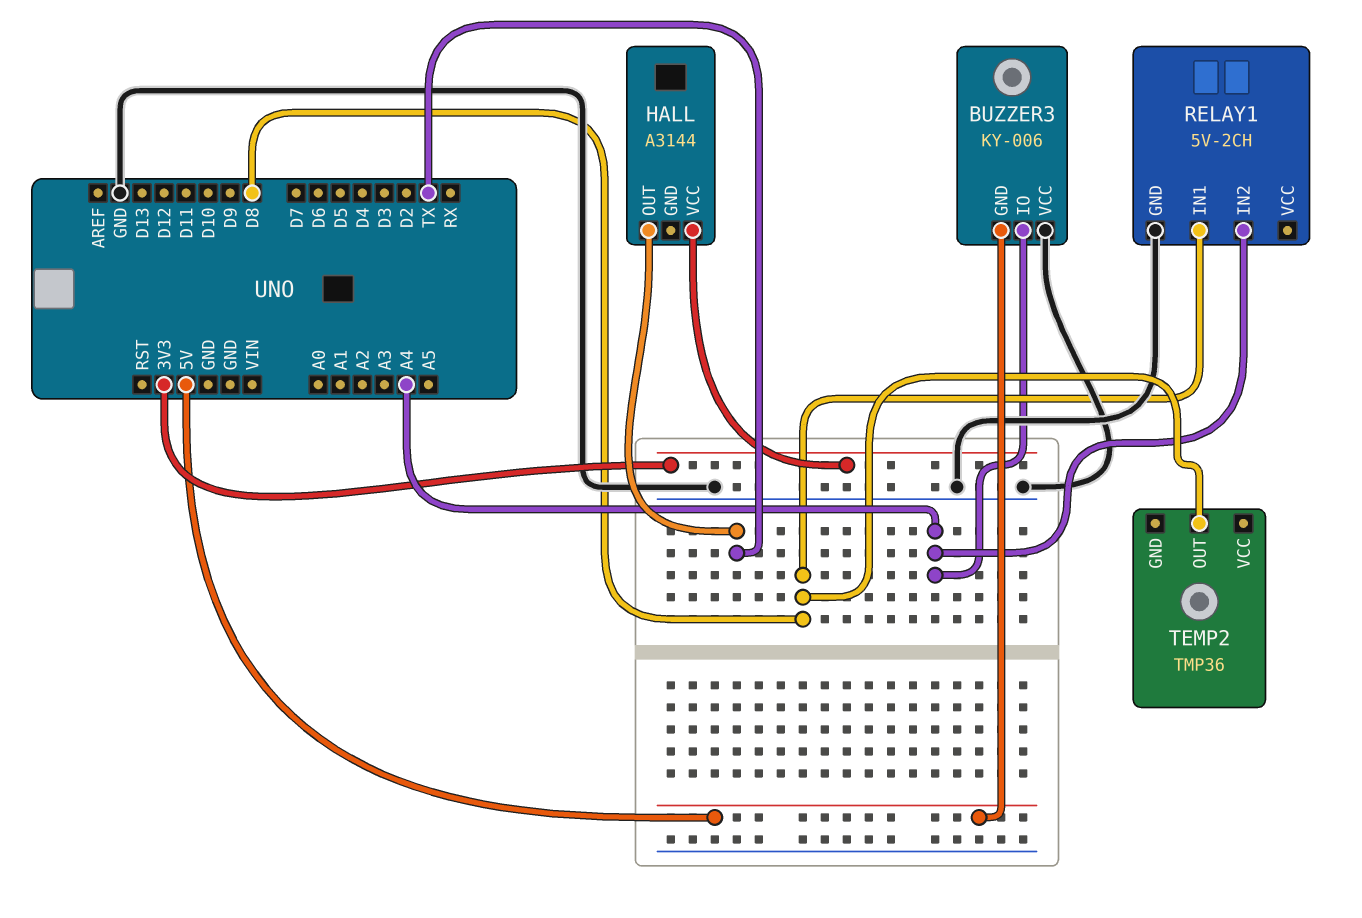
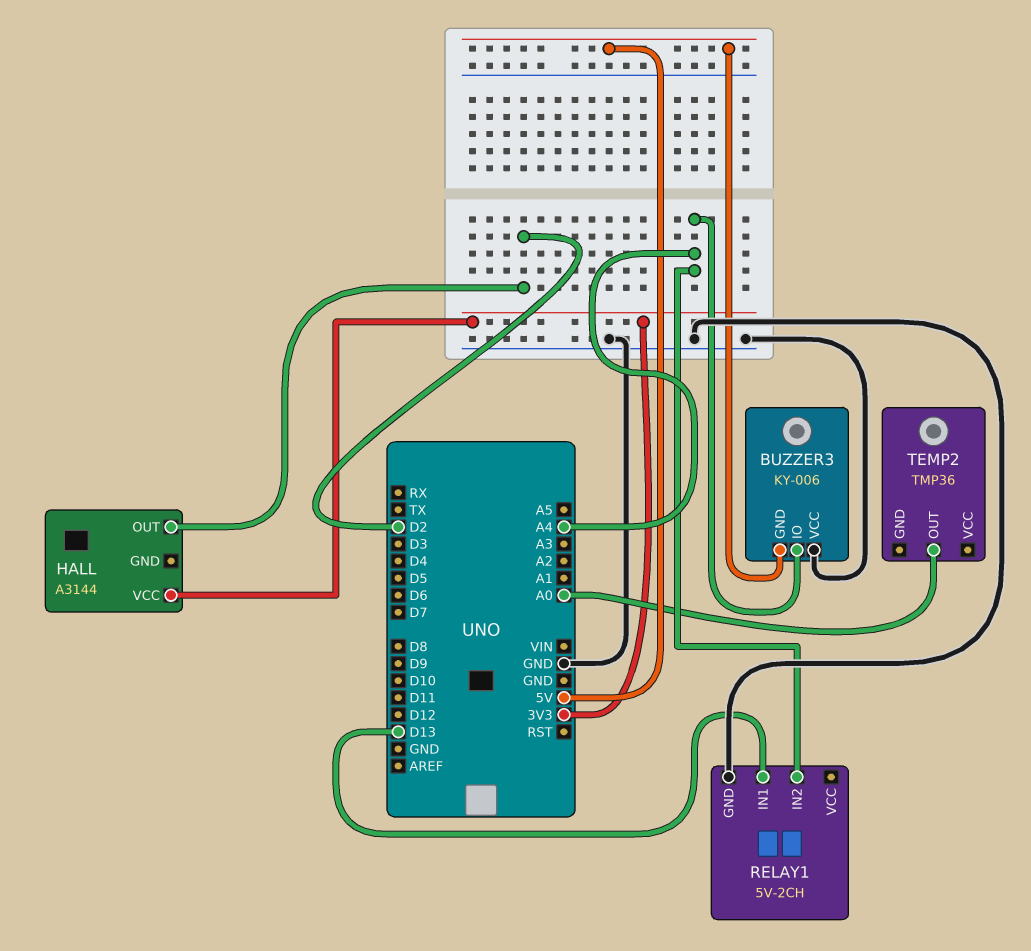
HALL pin OUT: TX -> D2
RELAY1 pin IN1: D8 -> D13
TEMP2 pin OUT: D8 -> A0

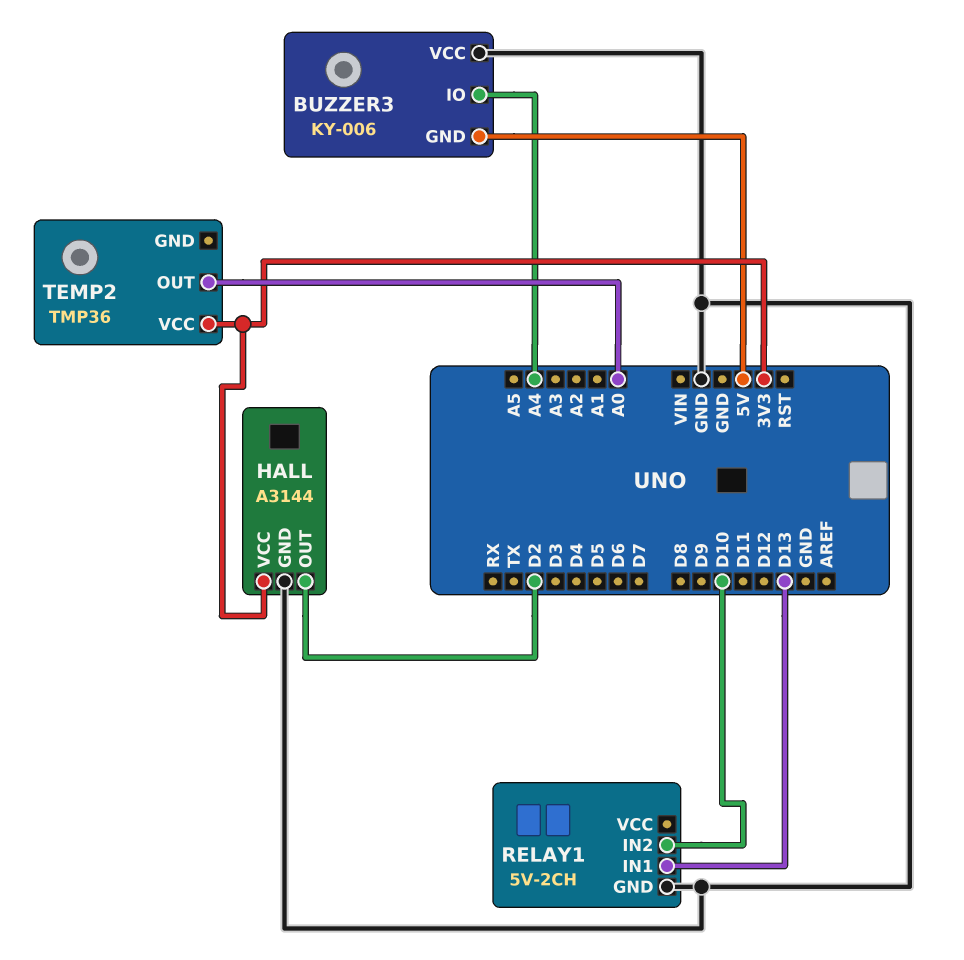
HALL pin GND: none -> GND
RELAY1 pin IN2: A4 -> D10
TEMP2 pin VCC: none -> 3V3

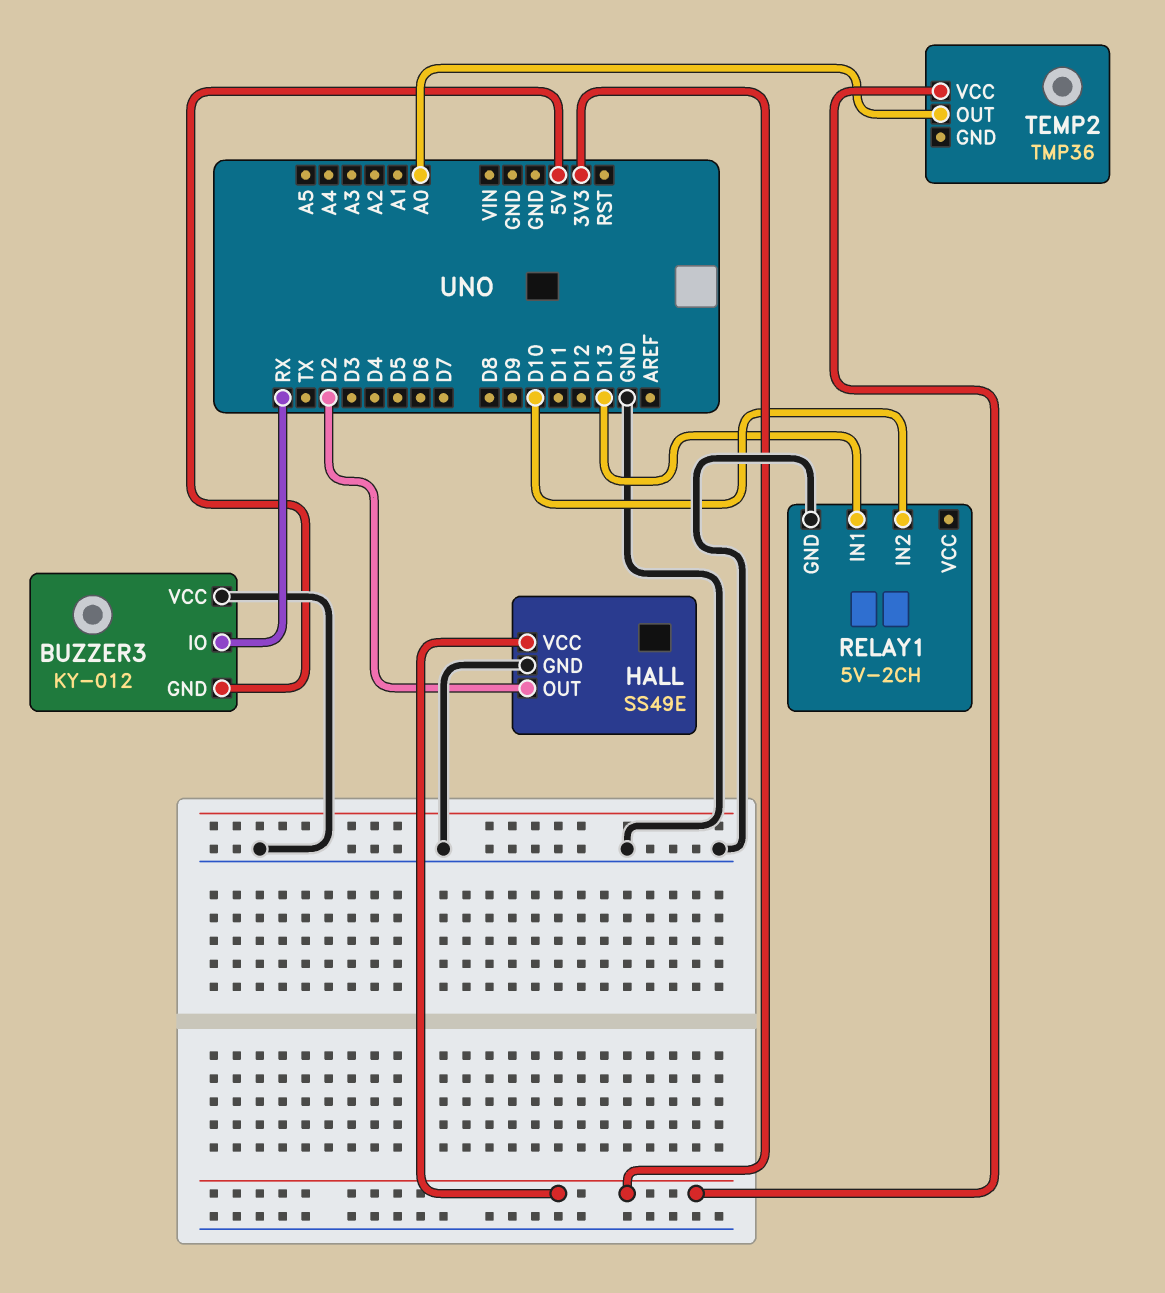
BUZZER3: KY-006 -> KY-012
BUZZER3 pin IO: A4 -> RX
HALL: A3144 -> SS49E

